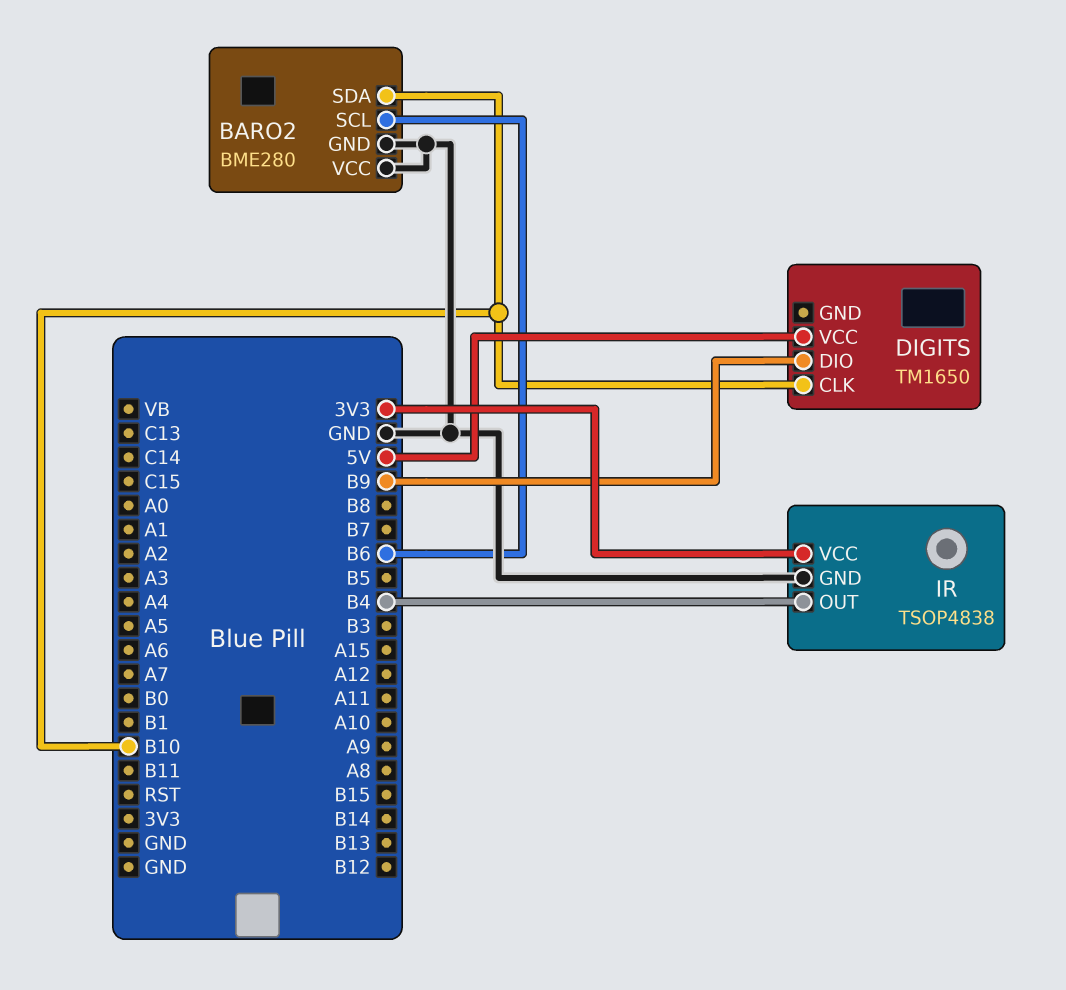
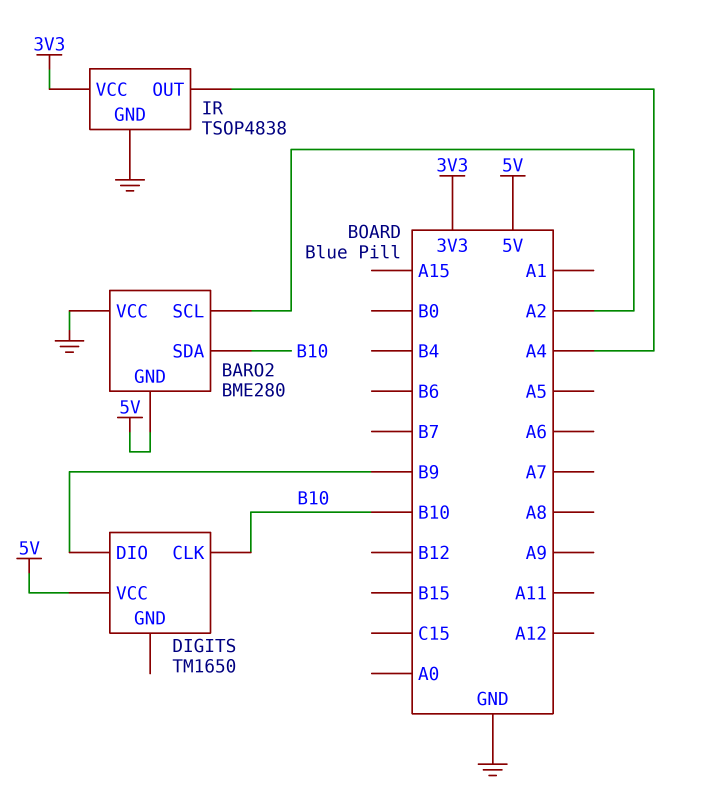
BARO2 pin GND: GND -> 5V
BARO2 pin SCL: B6 -> A2
IR pin OUT: B4 -> A4

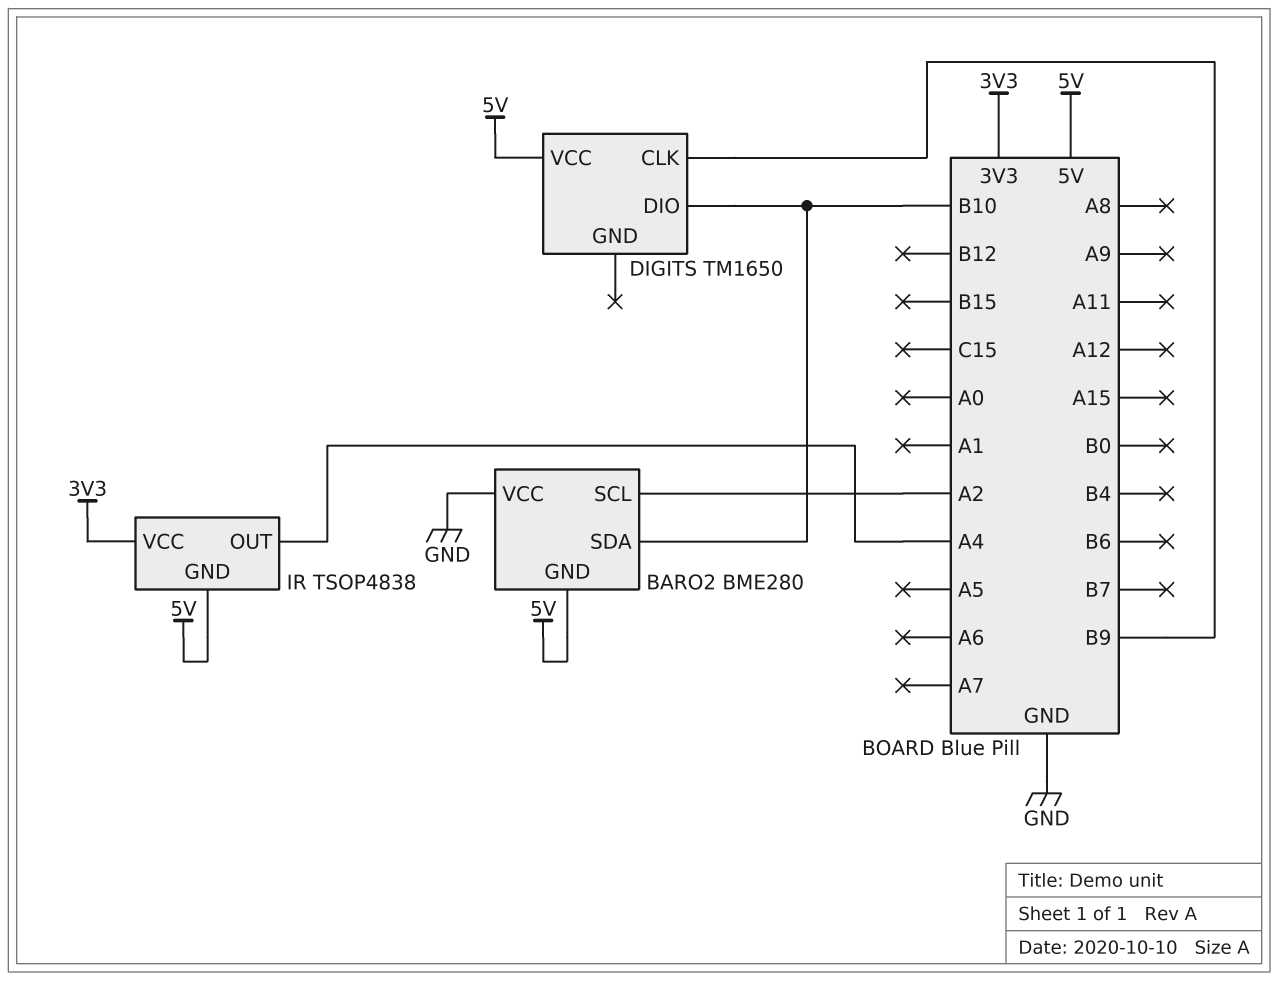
DIGITS pin CLK: B10 -> B9
DIGITS pin DIO: B9 -> B10
IR pin GND: GND -> 5V

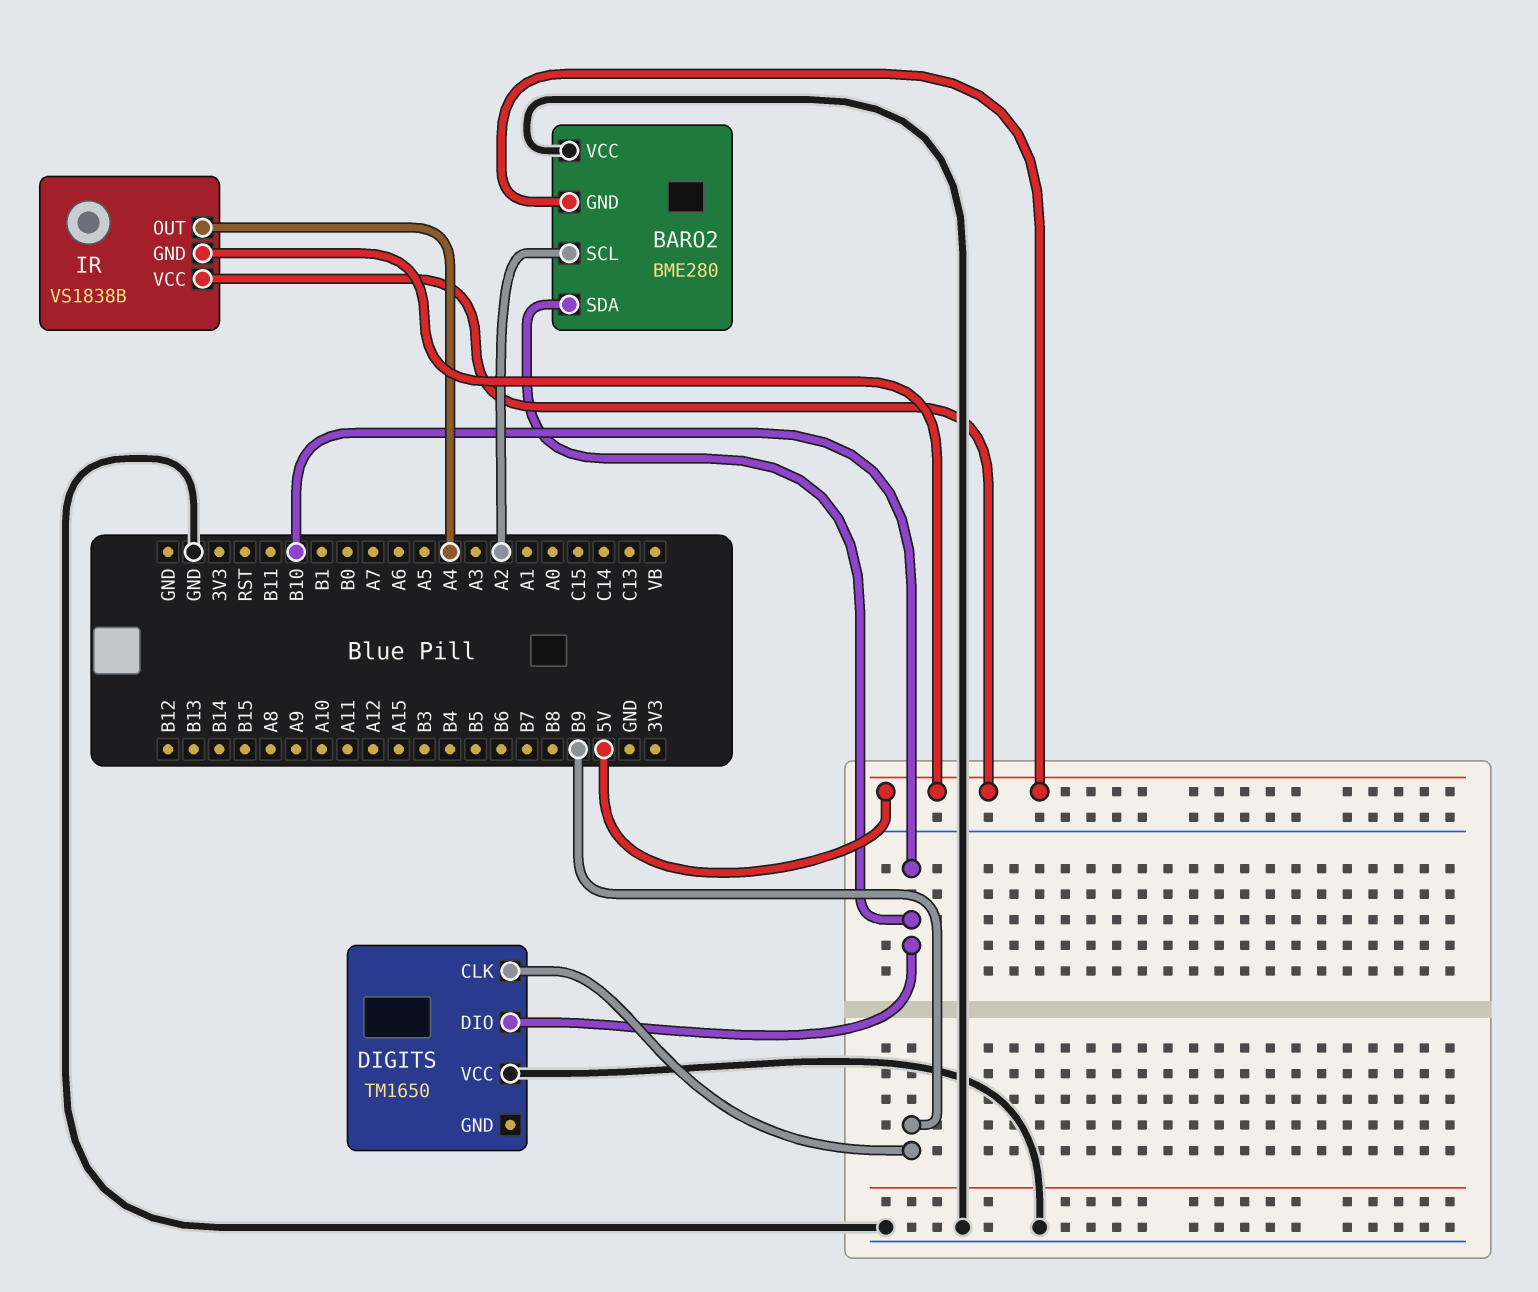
DIGITS pin VCC: 5V -> GND
IR: TSOP4838 -> VS1838B
IR pin VCC: 3V3 -> 5V

